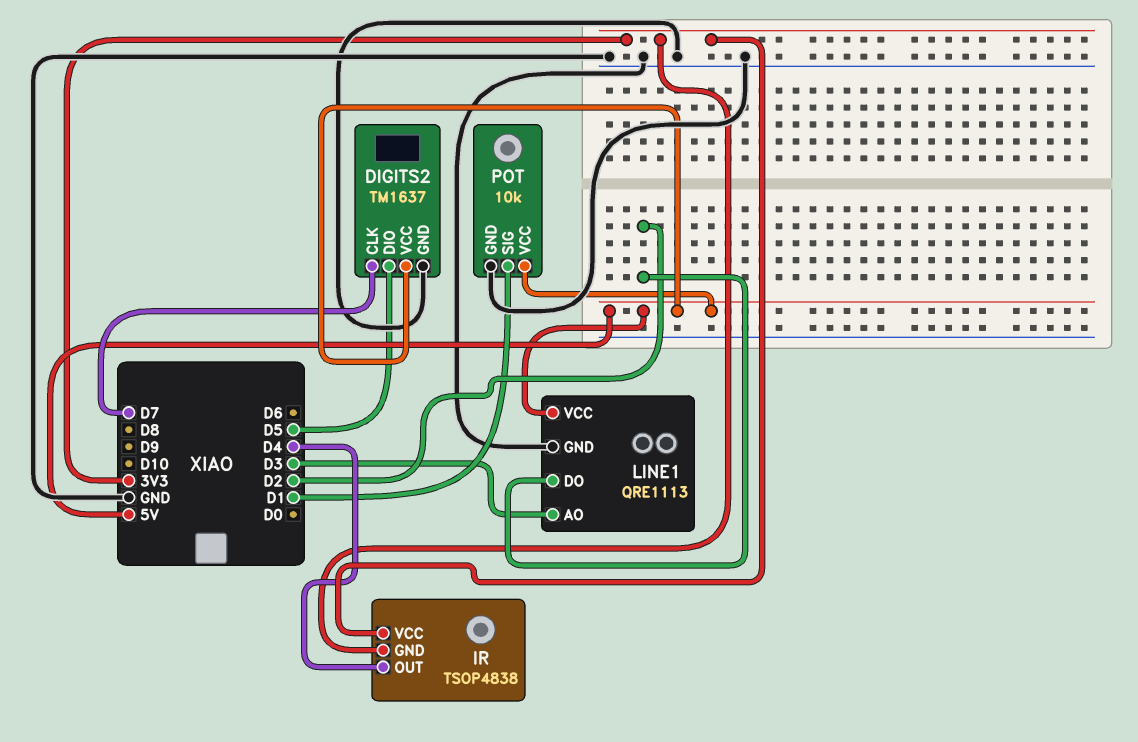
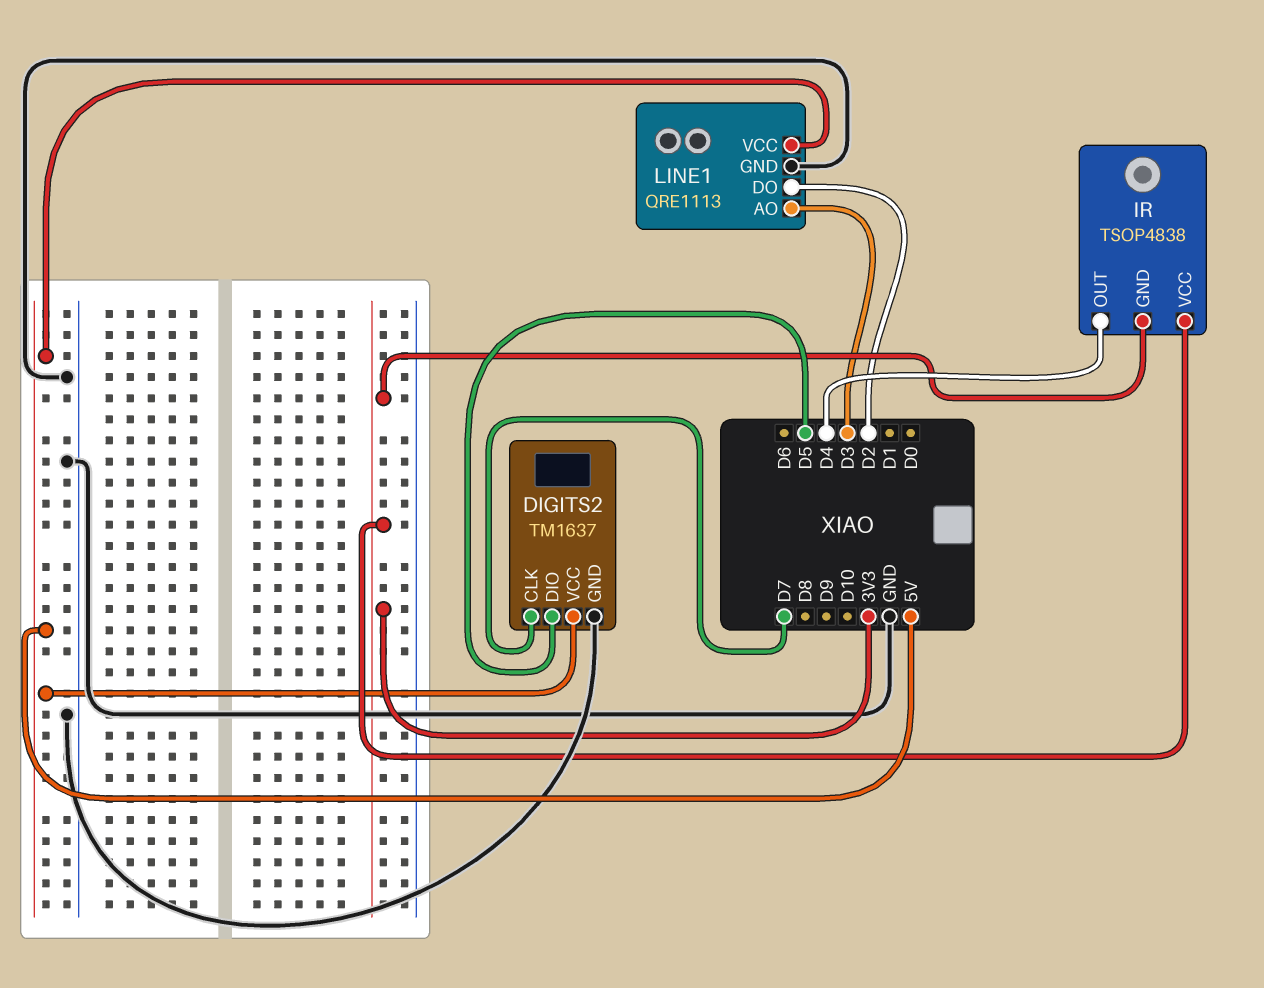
POT: 10k -> none
POT pin GND: GND -> none
POT pin SIG: D1 -> none
POT pin VCC: 5V -> none

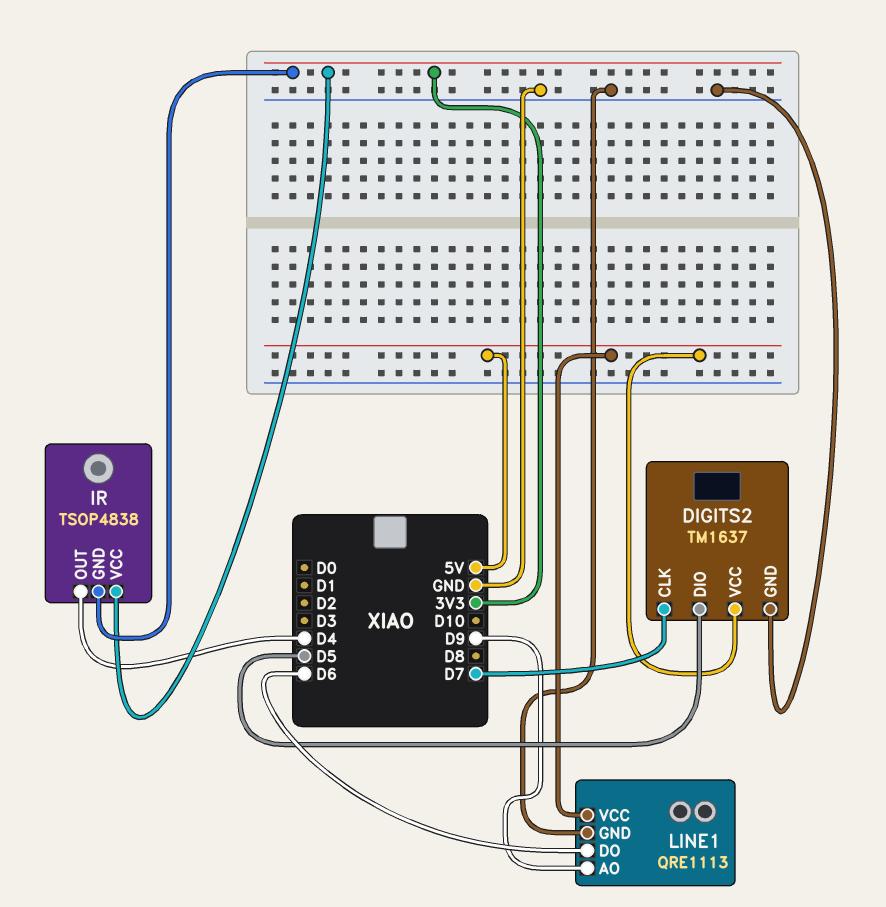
LINE1 pin AO: D3 -> D9
LINE1 pin DO: D2 -> D6

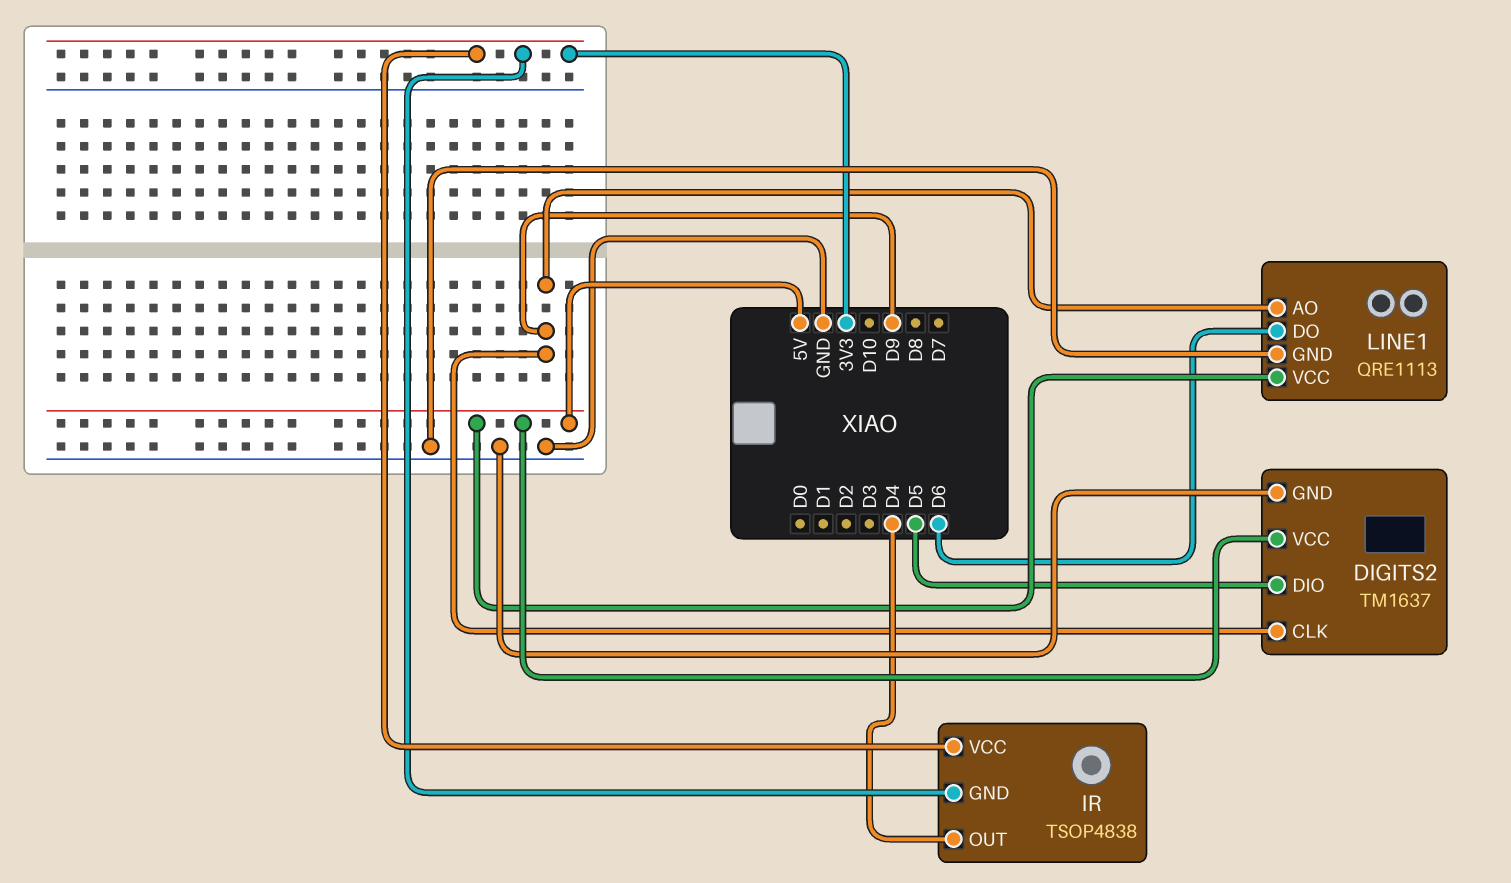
DIGITS2 pin CLK: D7 -> D9

